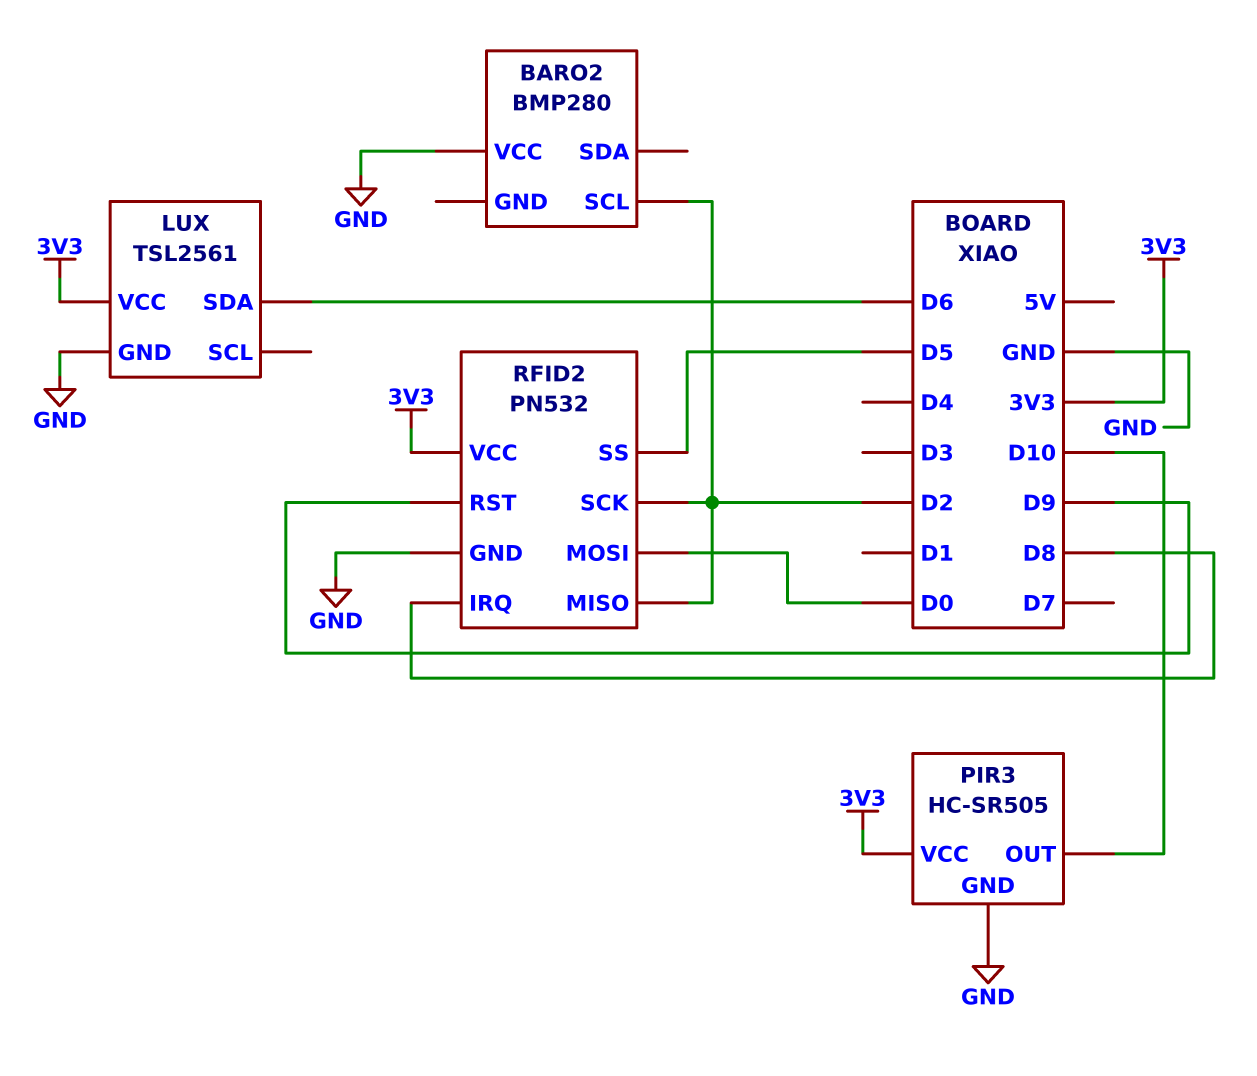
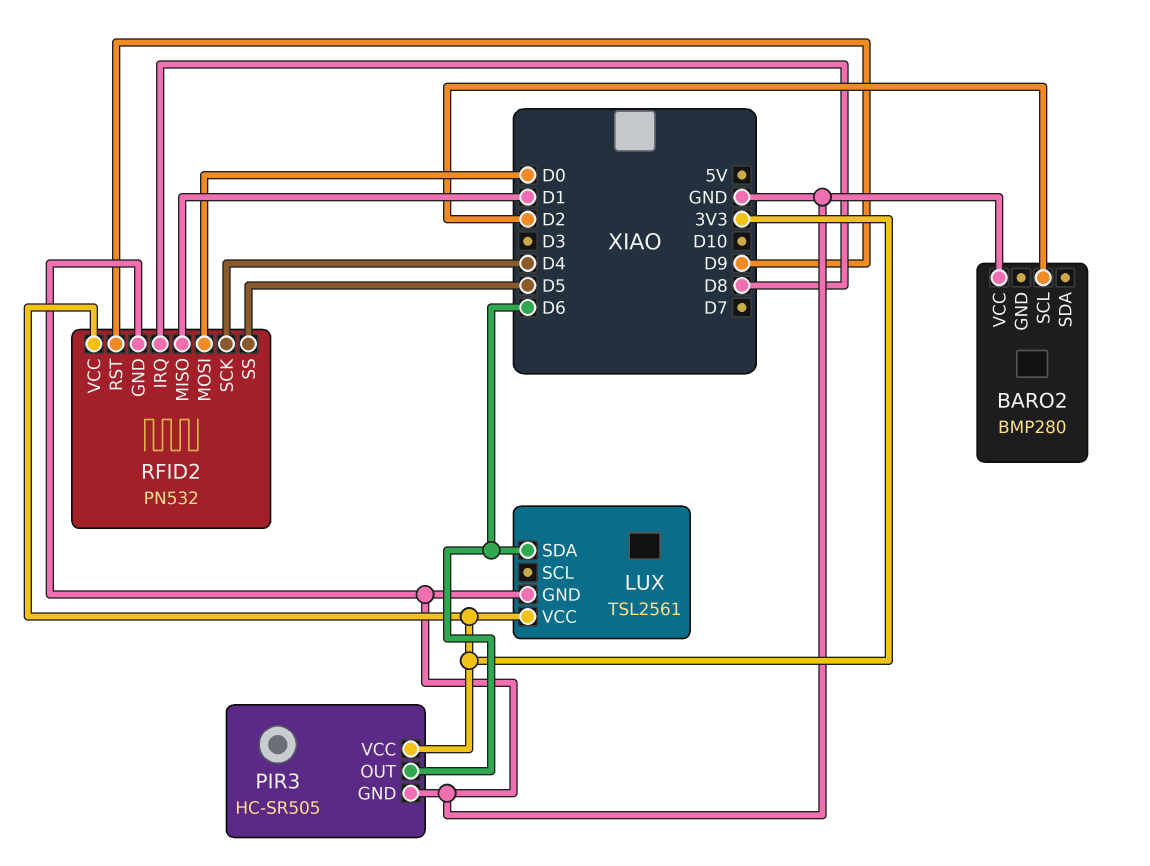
PIR3 pin OUT: D10 -> D6
RFID2 pin MISO: D2 -> D1
RFID2 pin SCK: D2 -> D4

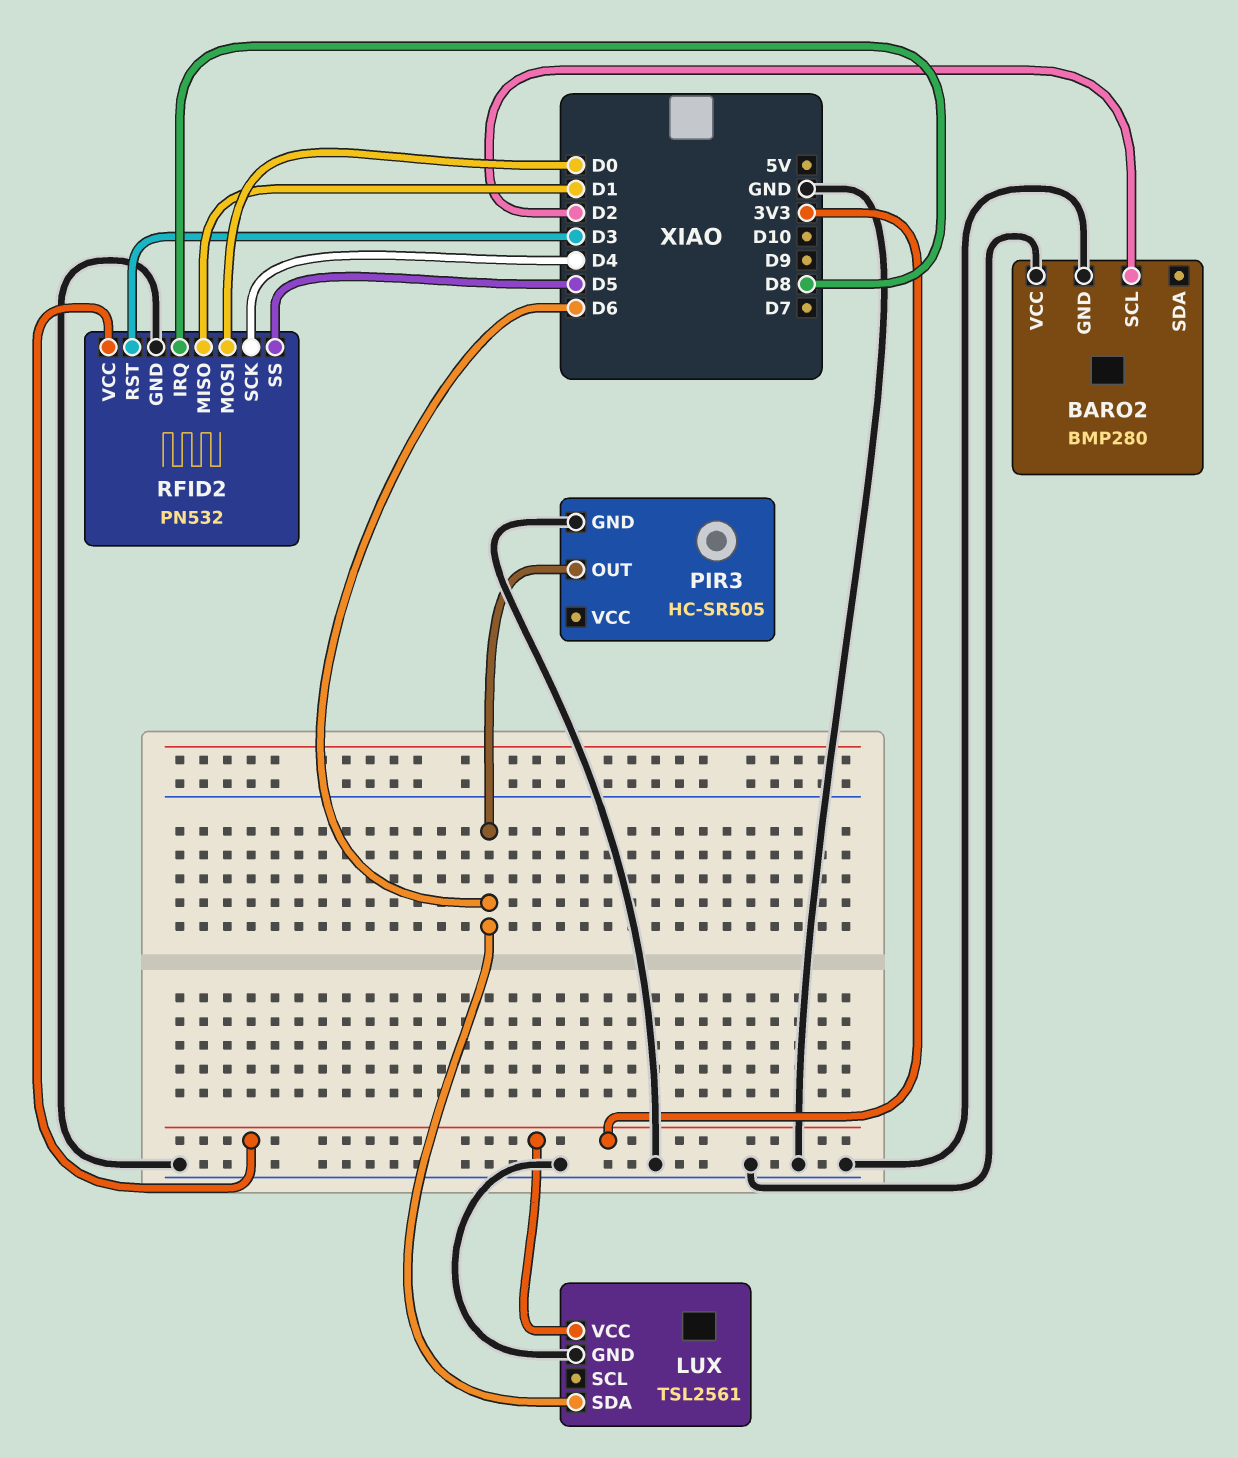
BARO2 pin GND: none -> GND
PIR3 pin VCC: 3V3 -> none
RFID2 pin RST: D9 -> D3

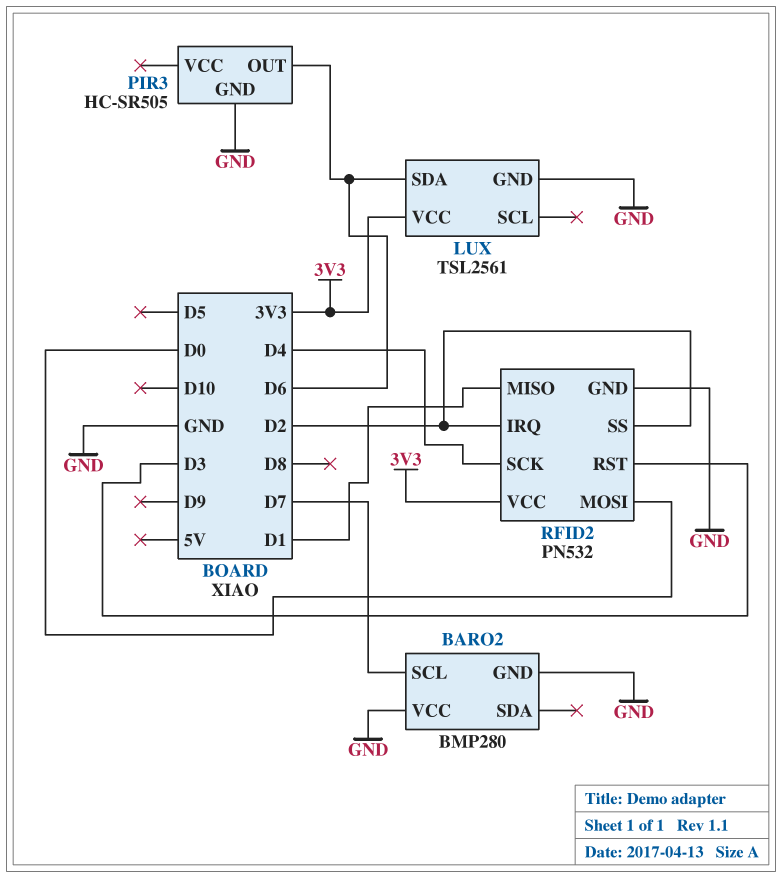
BARO2 pin SCL: D2 -> D7
RFID2 pin IRQ: D8 -> D2
RFID2 pin SS: D5 -> D2

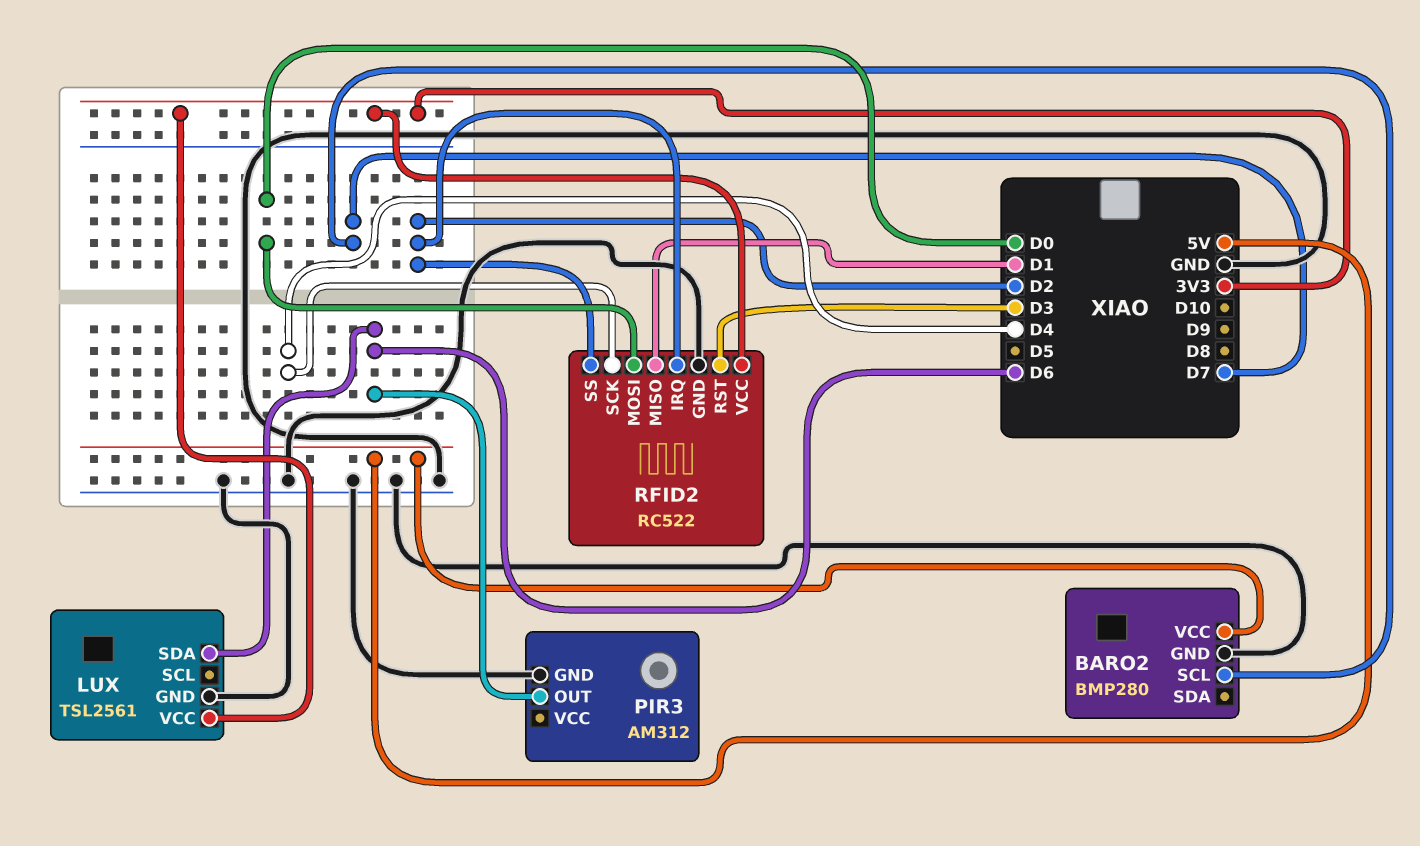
BARO2 pin VCC: GND -> 5V
PIR3: HC-SR505 -> AM312
RFID2: PN532 -> RC522

